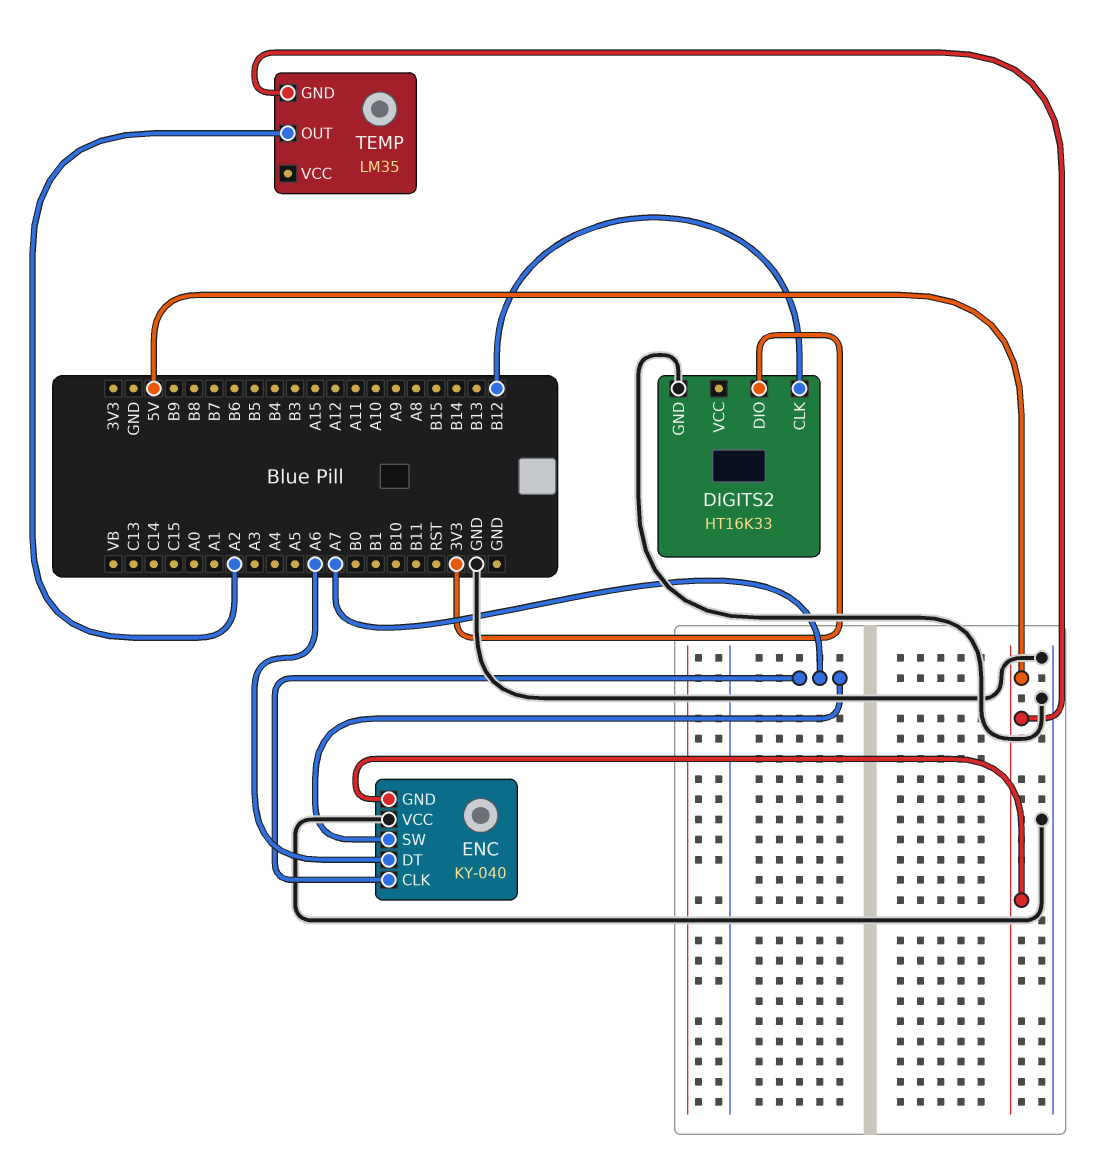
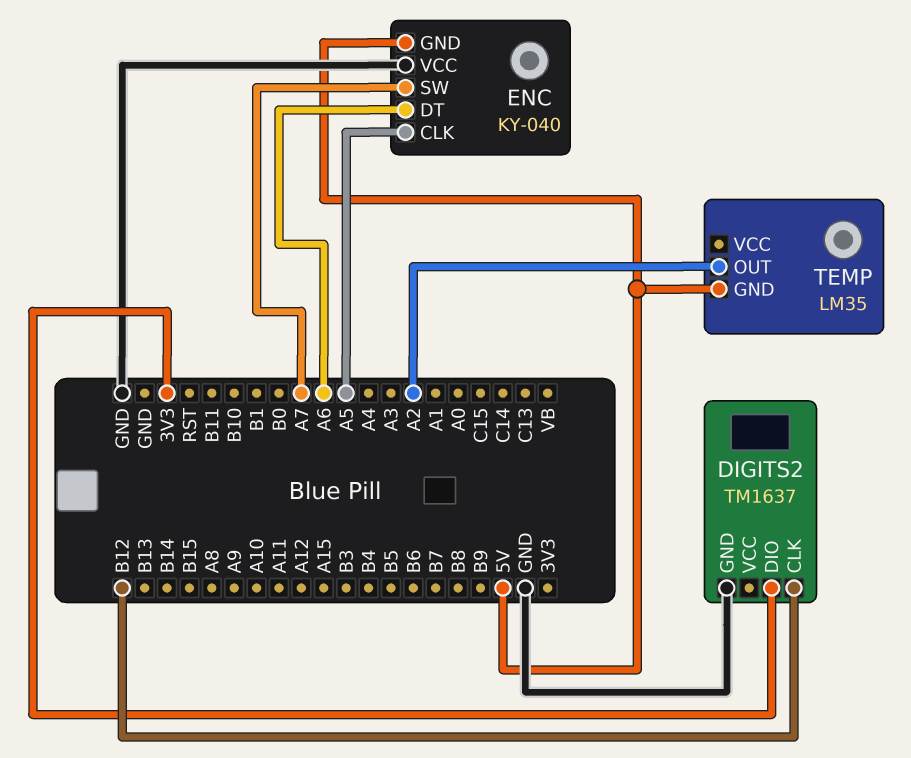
DIGITS2: HT16K33 -> TM1637
ENC pin CLK: A7 -> A5

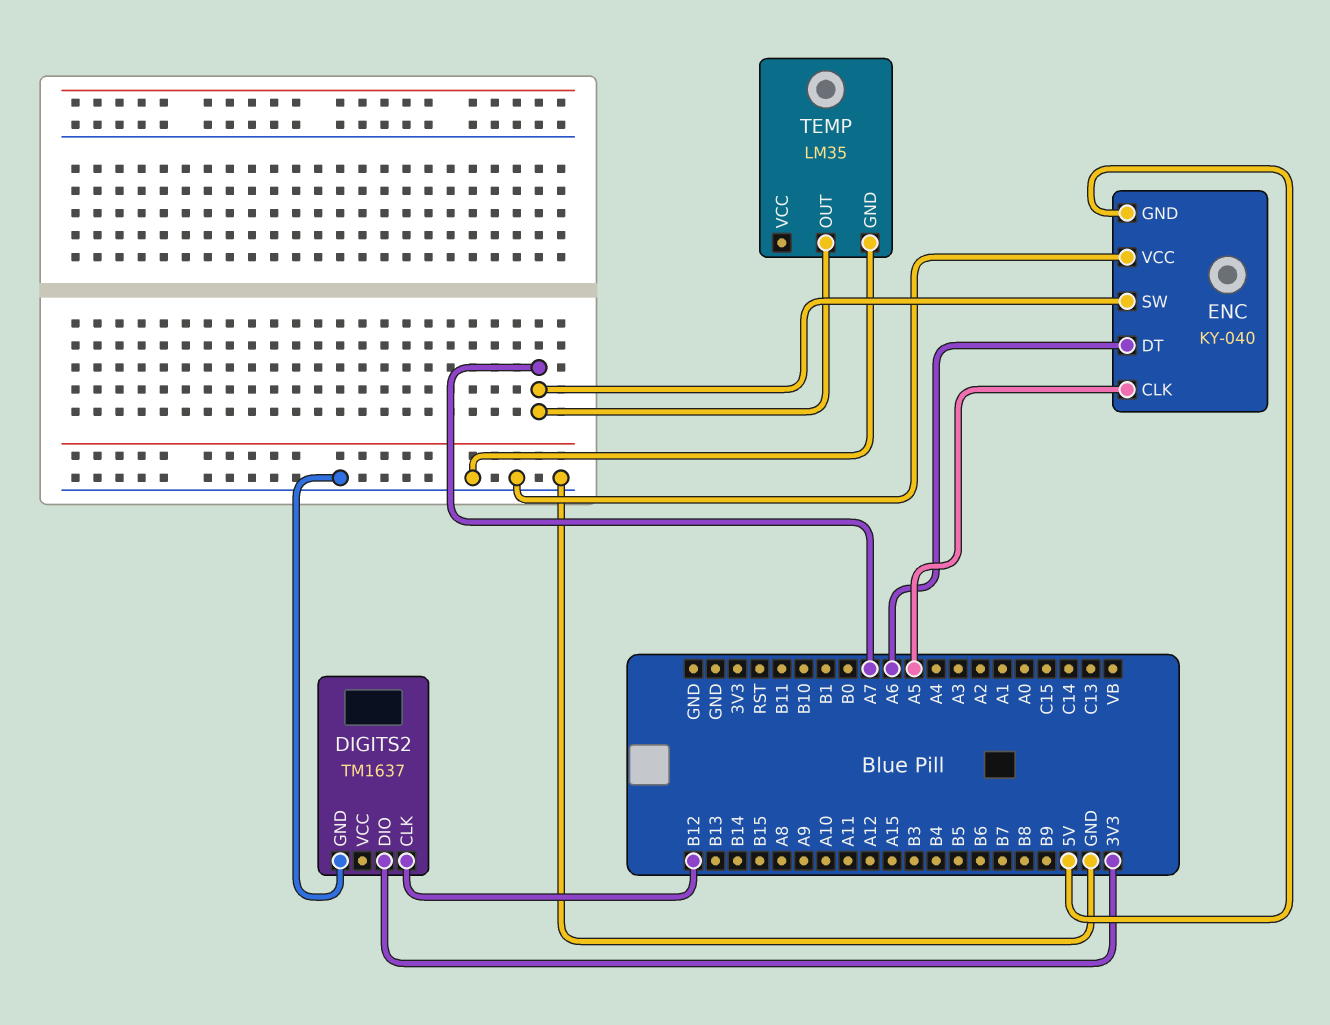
TEMP pin GND: 5V -> GND
TEMP pin OUT: A2 -> A7

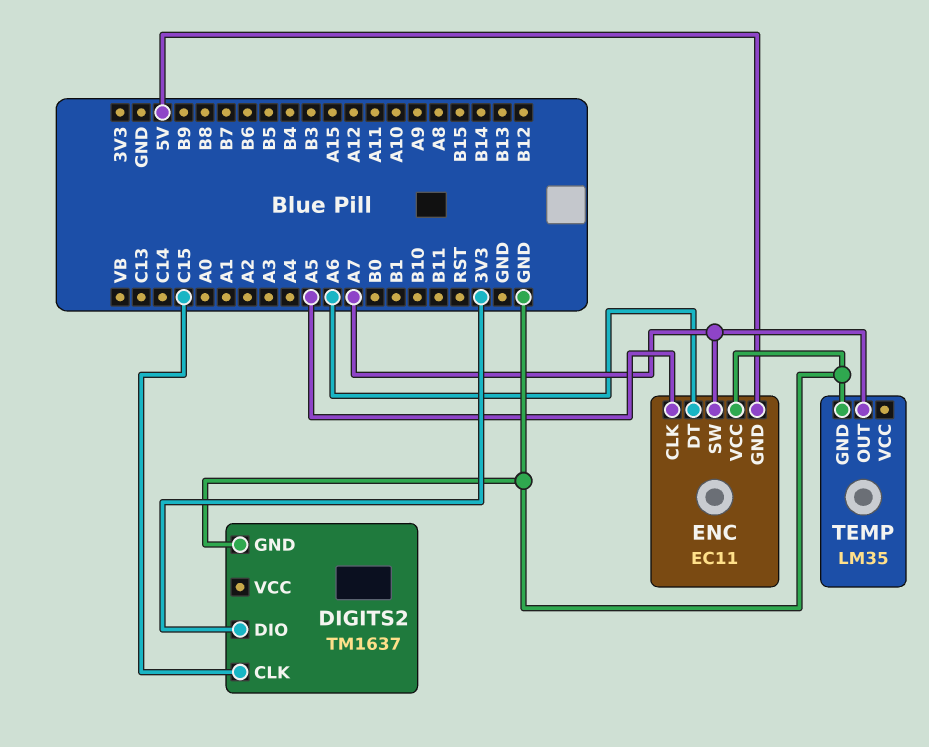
DIGITS2 pin CLK: B12 -> C15
ENC: KY-040 -> EC11

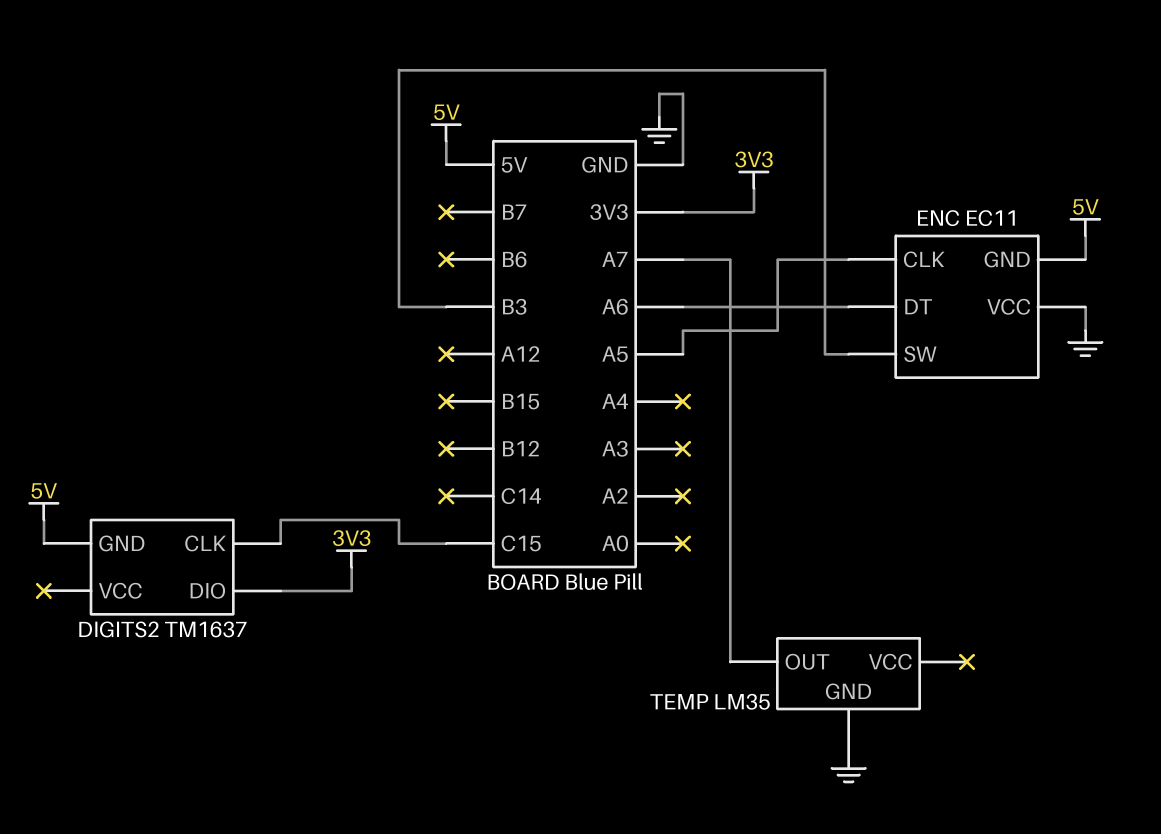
DIGITS2 pin GND: GND -> 5V
ENC pin SW: A7 -> B3

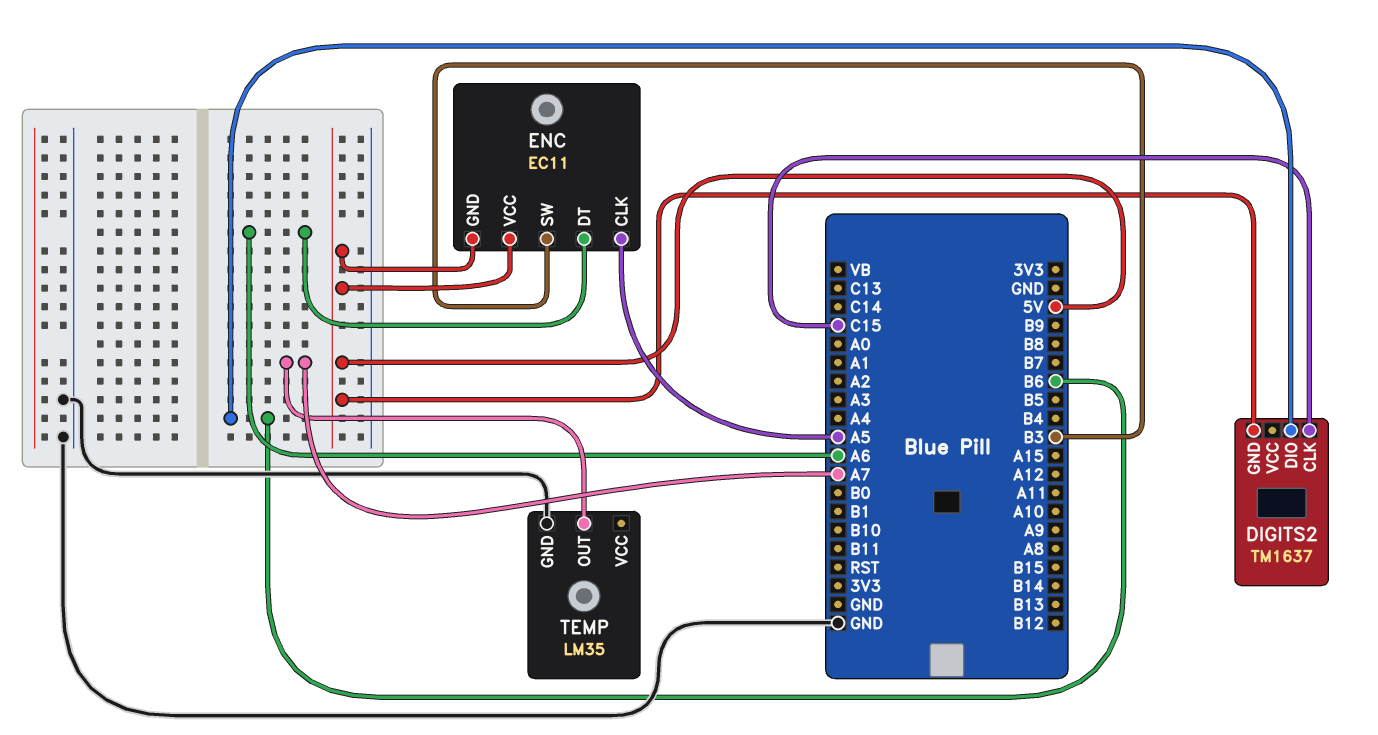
DIGITS2 pin DIO: 3V3 -> B6
ENC pin VCC: GND -> 5V

